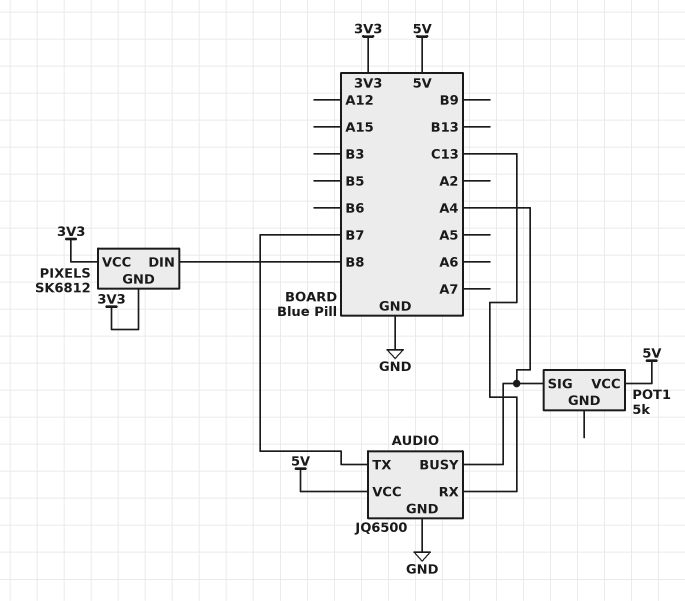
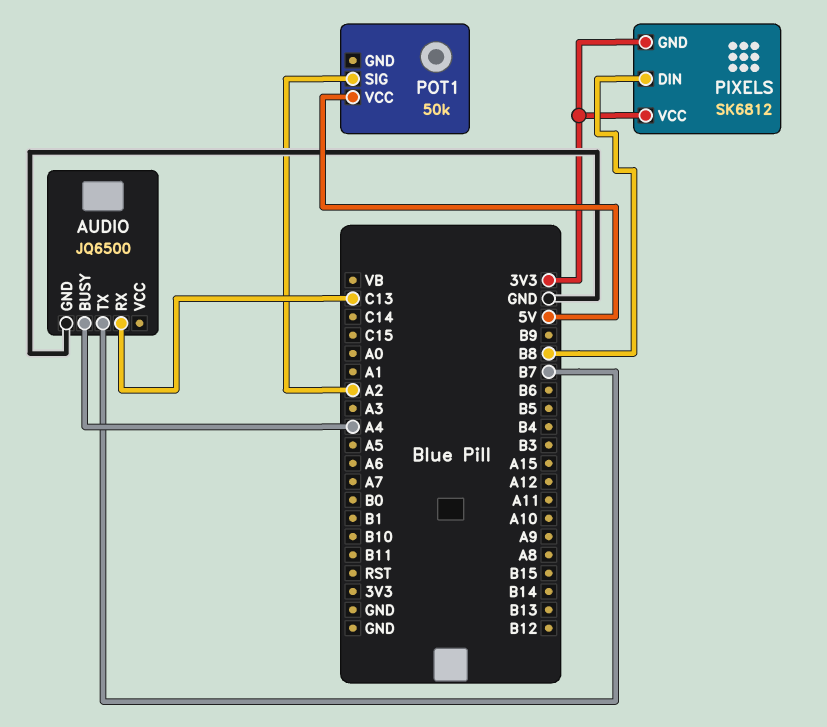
AUDIO pin VCC: 5V -> none
POT1: 5k -> 50k
POT1 pin SIG: A4 -> A2

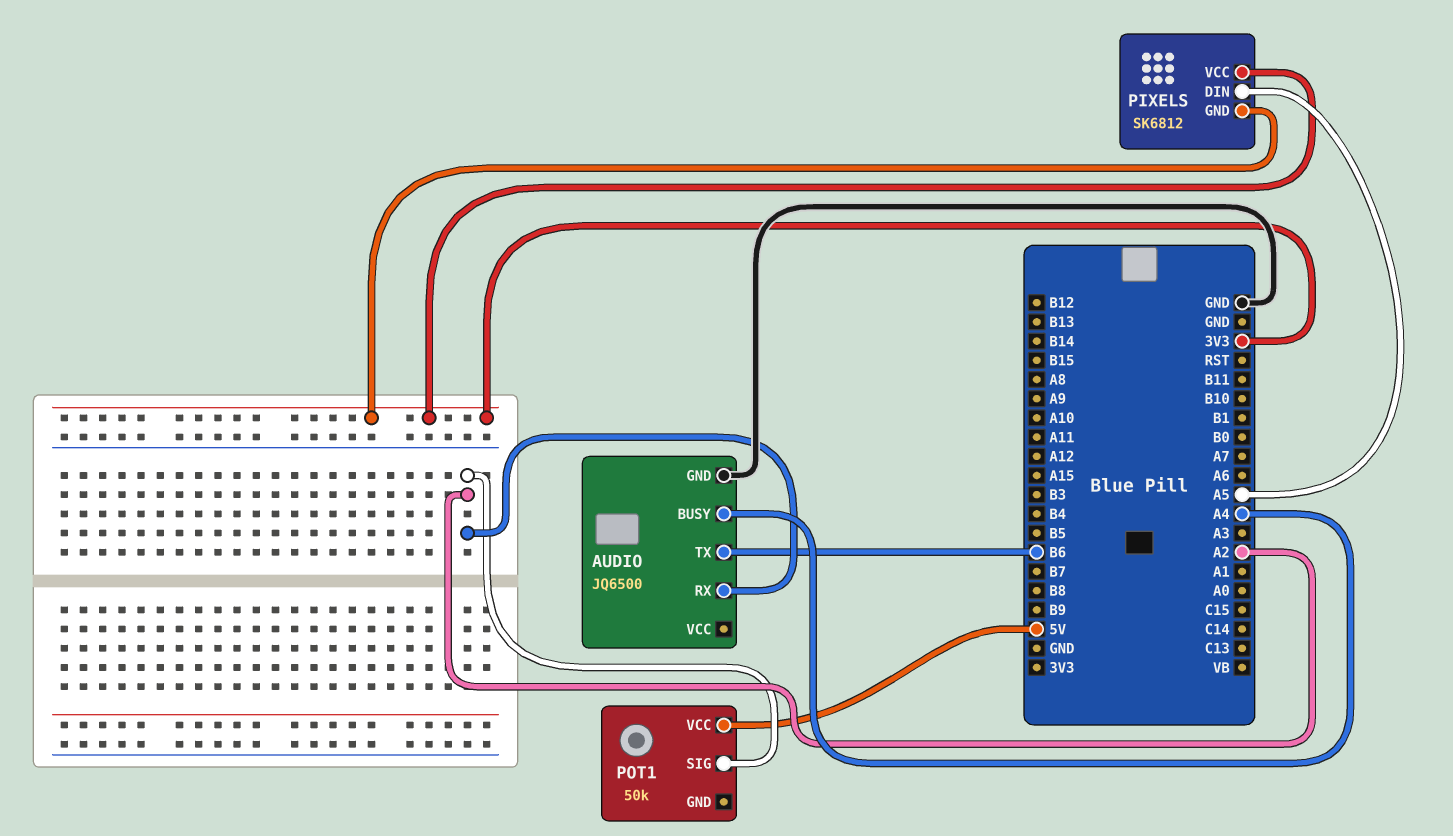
AUDIO pin RX: C13 -> A2
AUDIO pin TX: B7 -> B6
PIXELS pin DIN: B8 -> A5

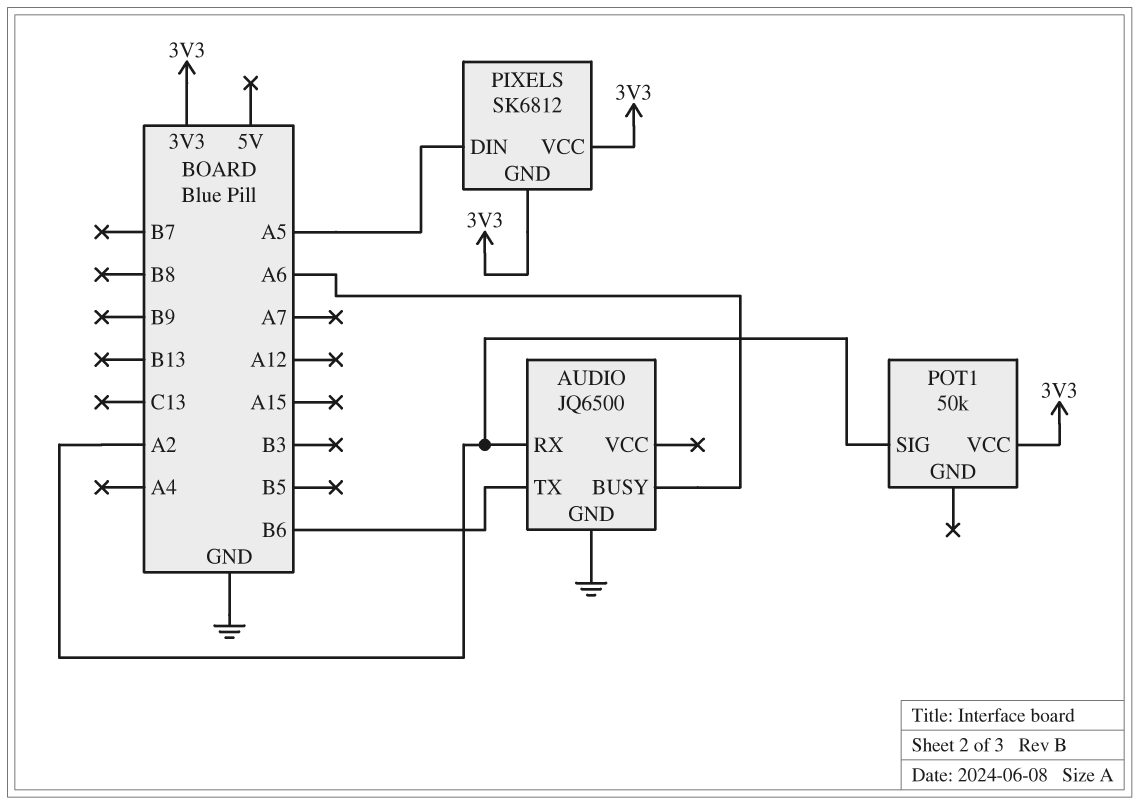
AUDIO pin BUSY: A4 -> A6
POT1 pin VCC: 5V -> 3V3

